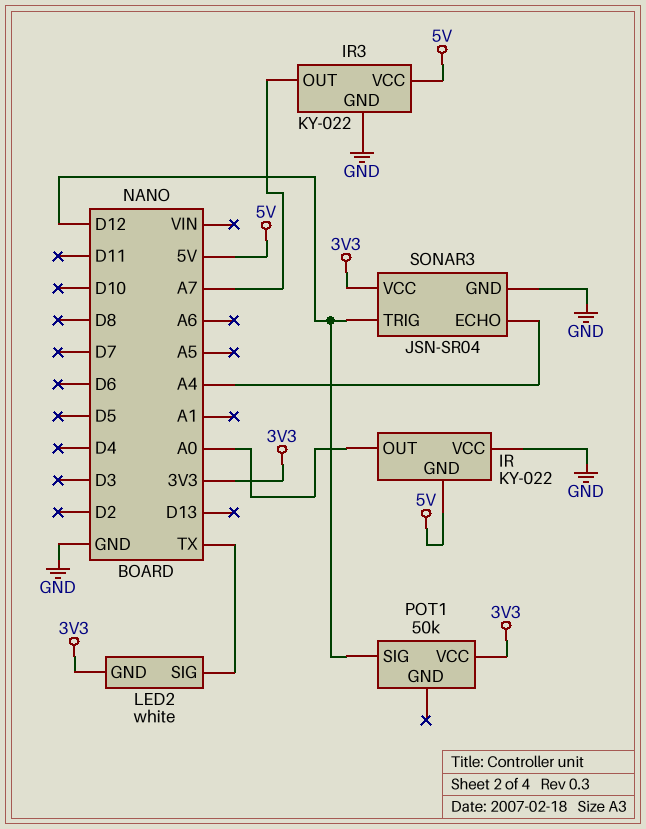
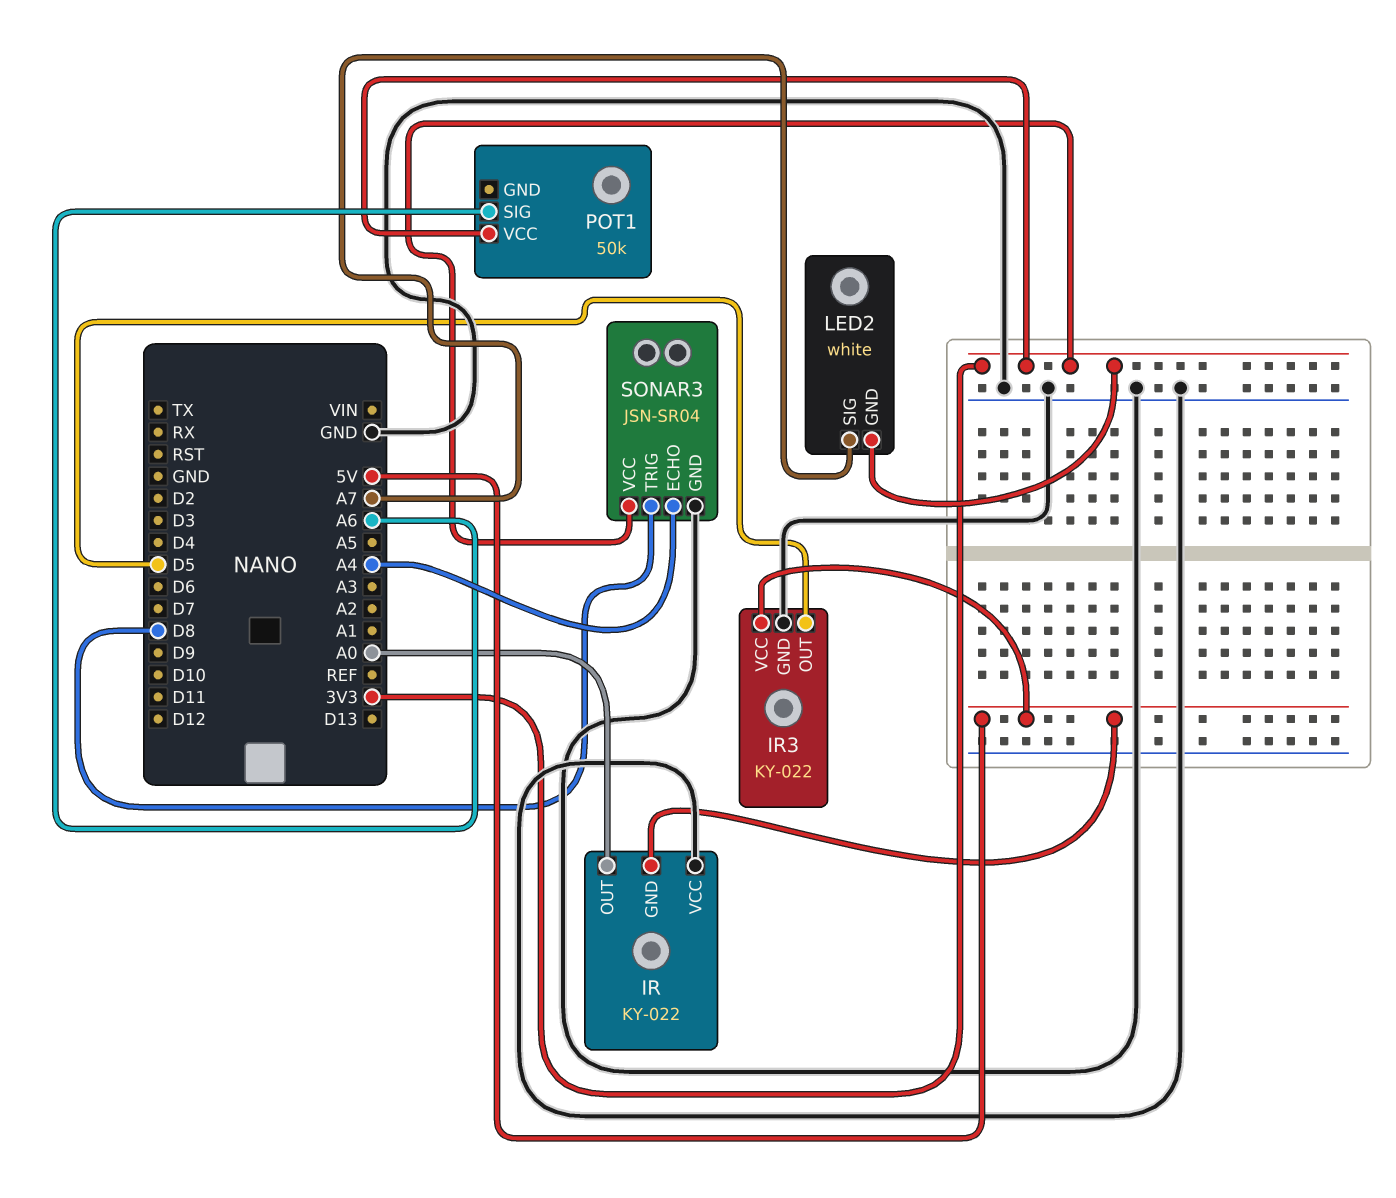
IR3 pin OUT: A7 -> D5
LED2 pin SIG: TX -> A7
POT1 pin SIG: D12 -> A6
SONAR3 pin TRIG: D12 -> D8

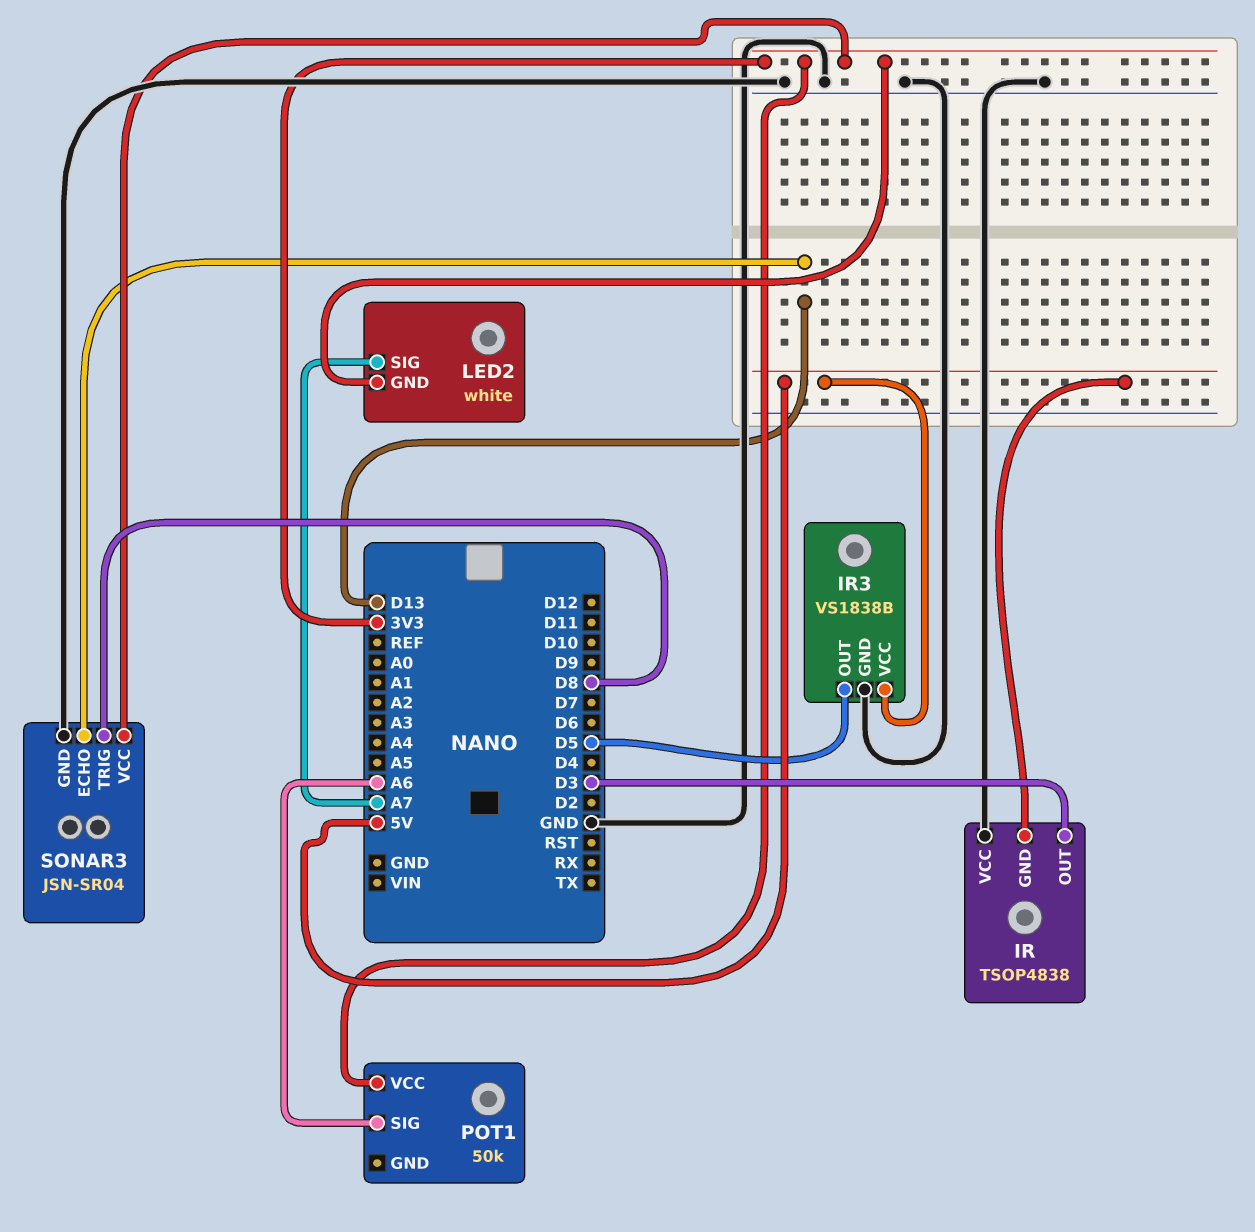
IR: KY-022 -> TSOP4838
IR pin OUT: A0 -> D3
IR3: KY-022 -> VS1838B
SONAR3 pin ECHO: A4 -> D13

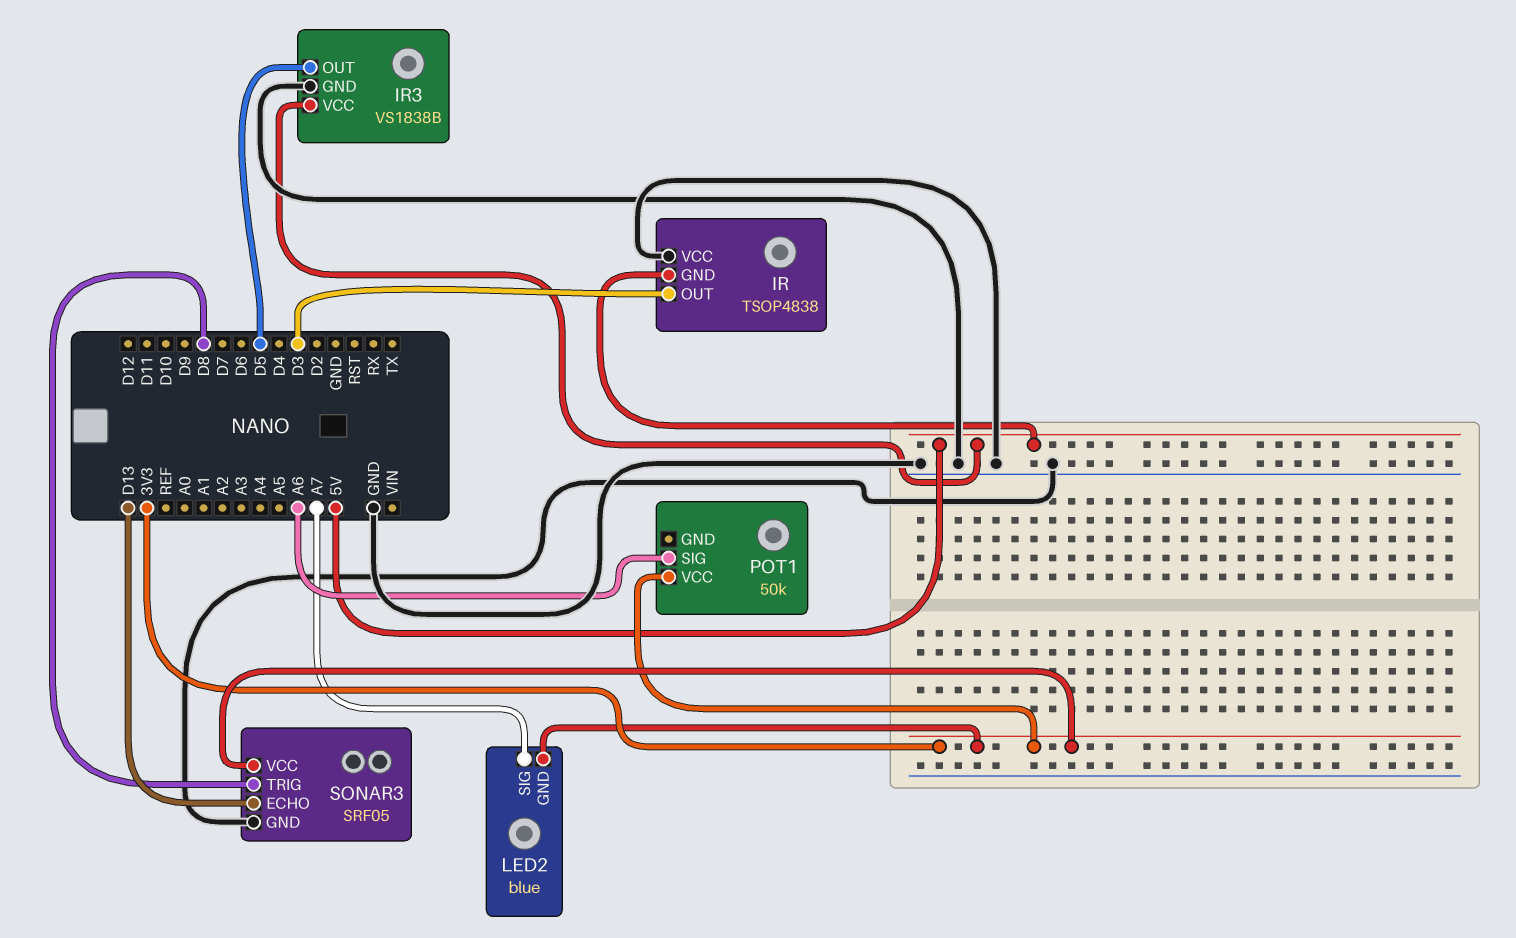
LED2: white -> blue
SONAR3: JSN-SR04 -> SRF05

